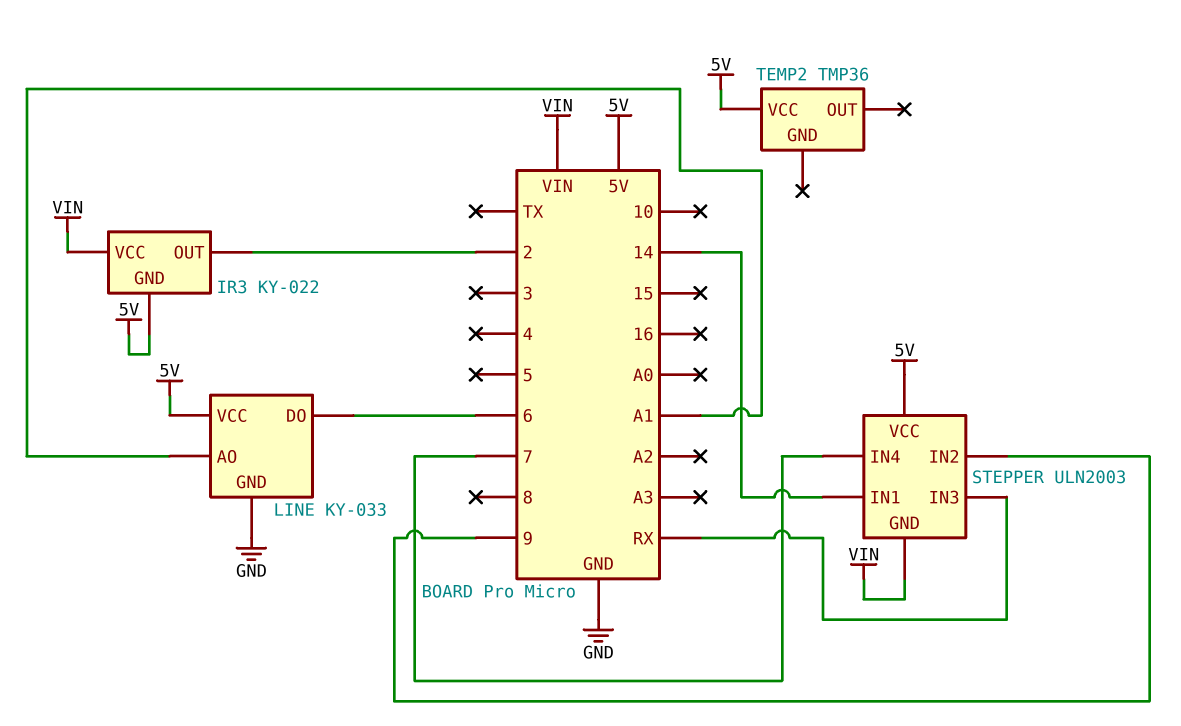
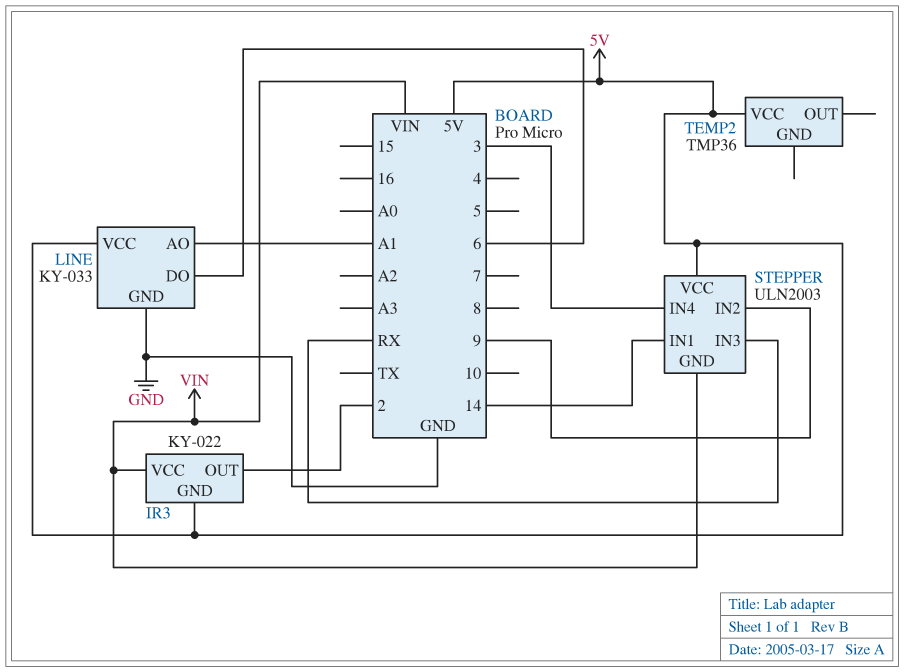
STEPPER pin IN4: 7 -> 3

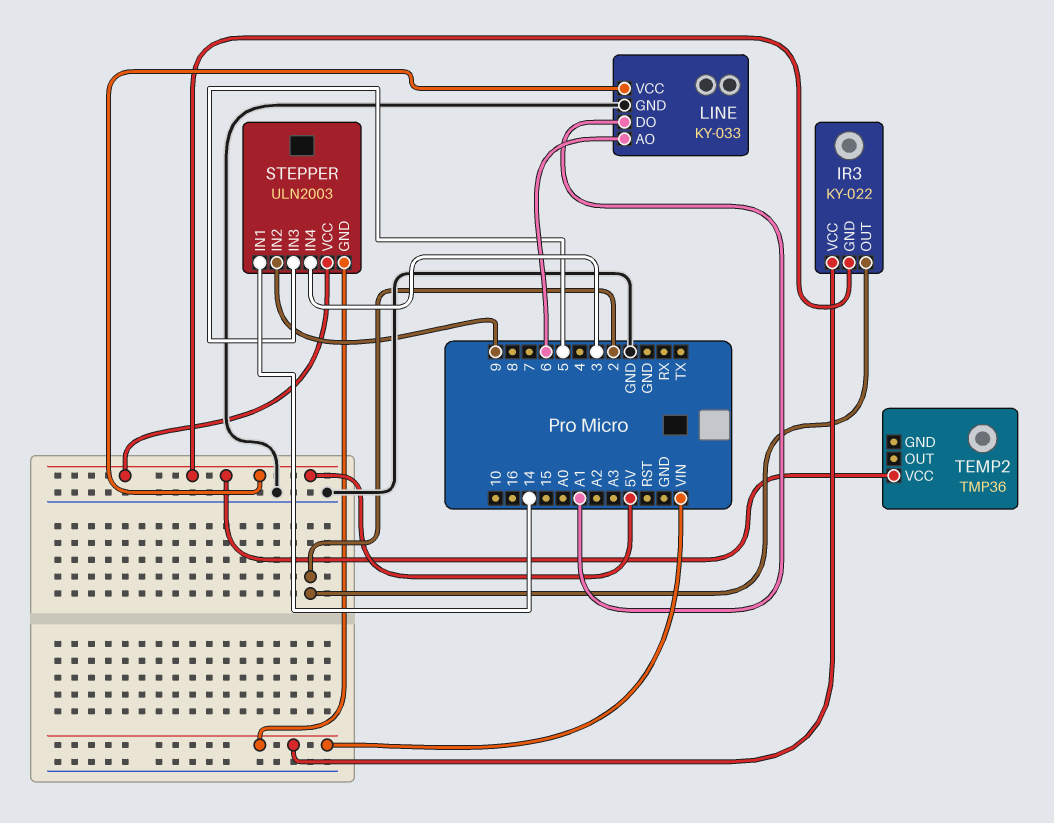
LINE pin AO: A1 -> 6
LINE pin DO: 6 -> A1
STEPPER pin IN3: RX -> 5

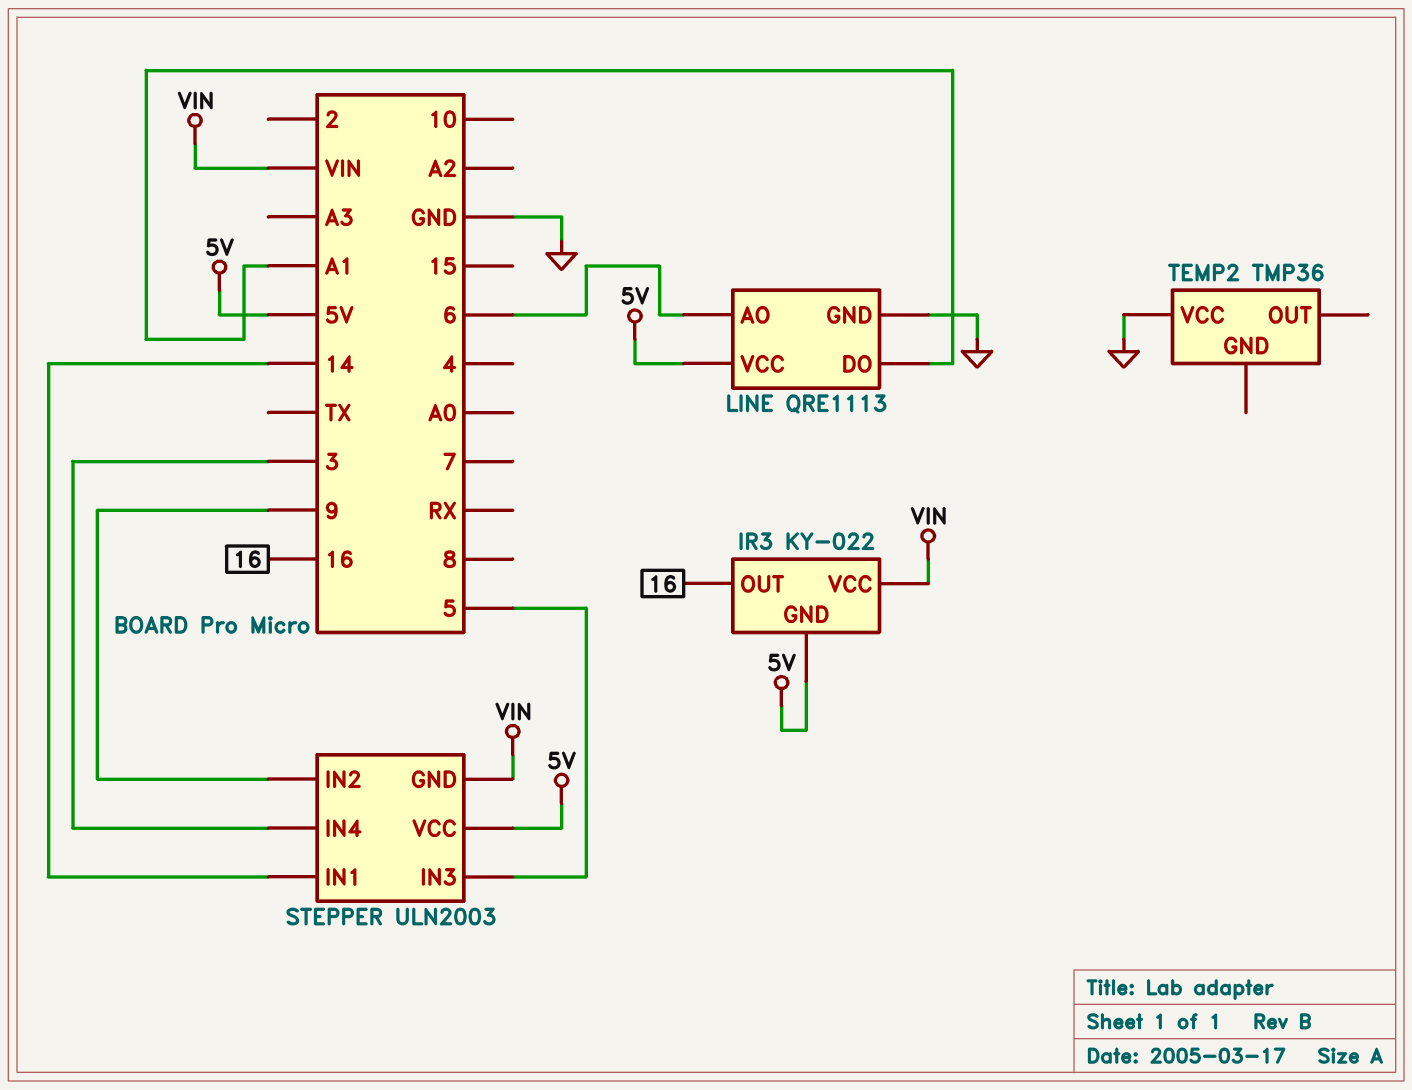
IR3 pin OUT: 2 -> 16
LINE: KY-033 -> QRE1113
TEMP2 pin VCC: 5V -> GND

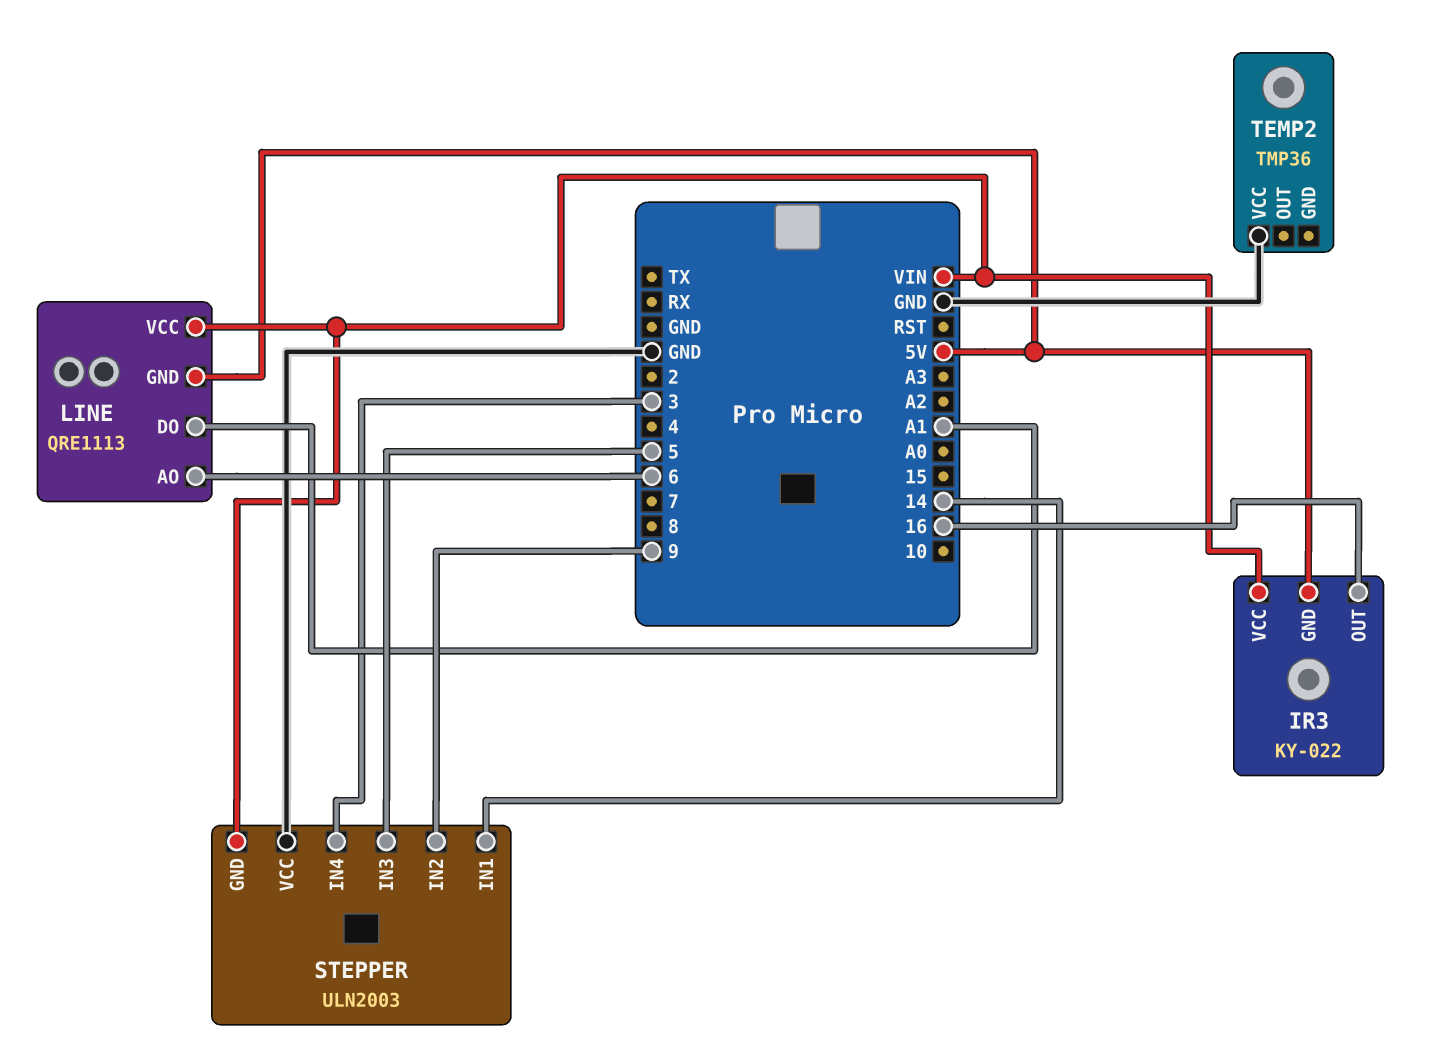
LINE pin GND: GND -> 5V
LINE pin VCC: 5V -> VIN
STEPPER pin VCC: 5V -> GND

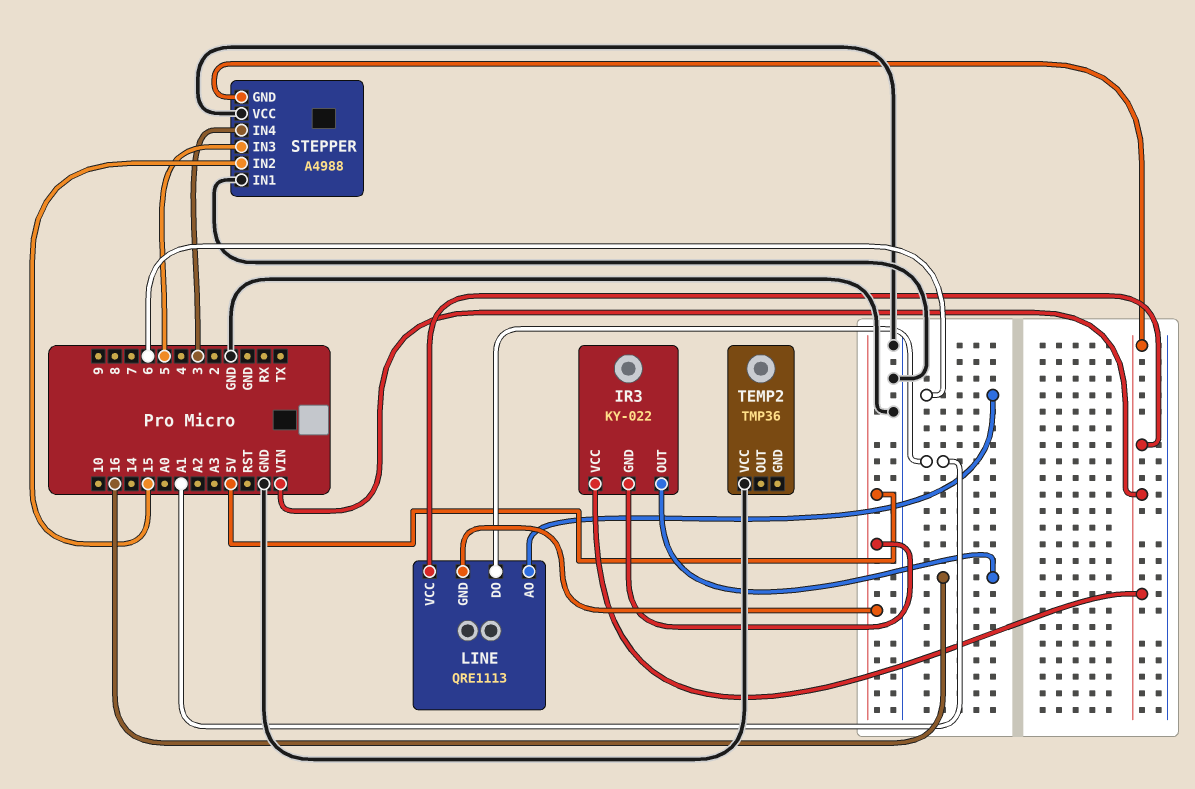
STEPPER: ULN2003 -> A4988
STEPPER pin IN1: 14 -> GND
STEPPER pin IN2: 9 -> 15

